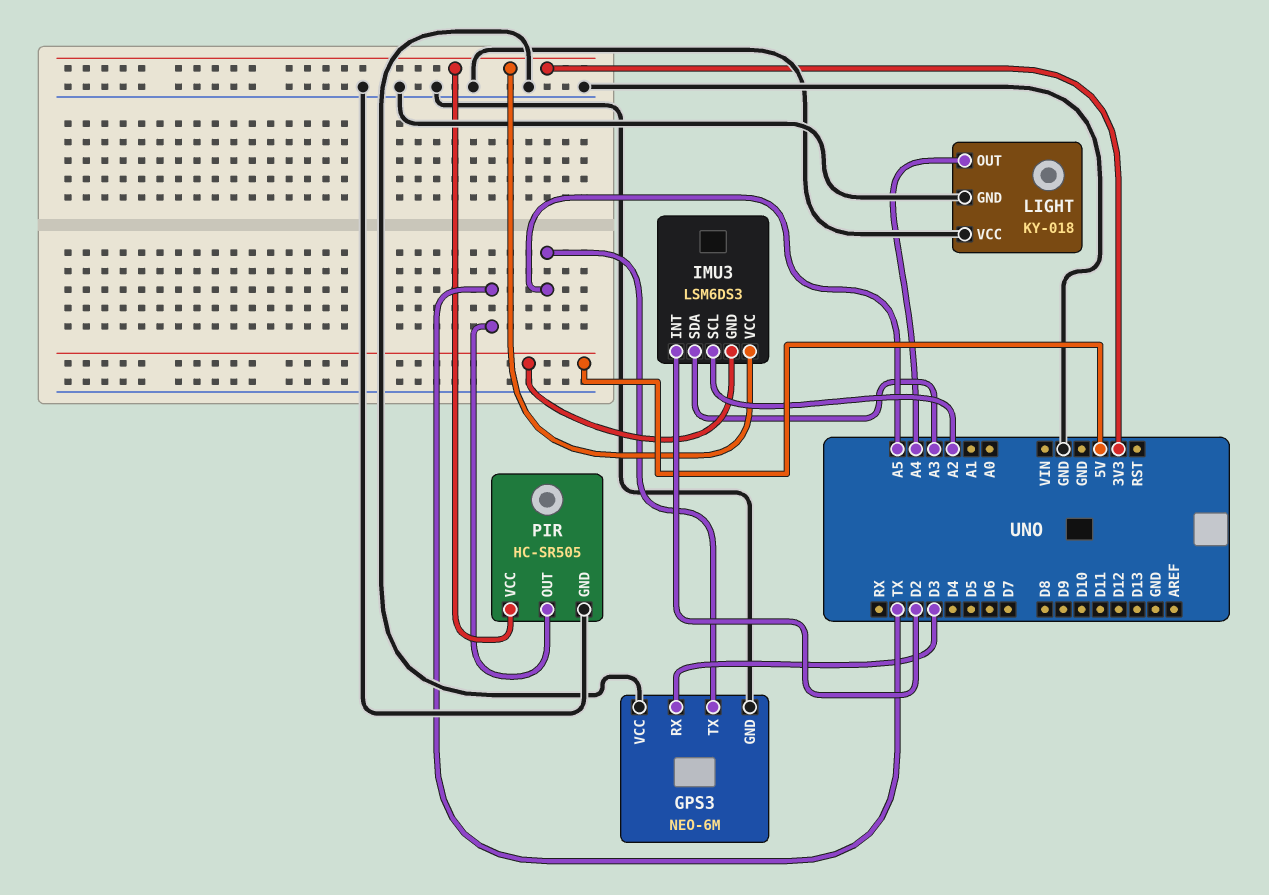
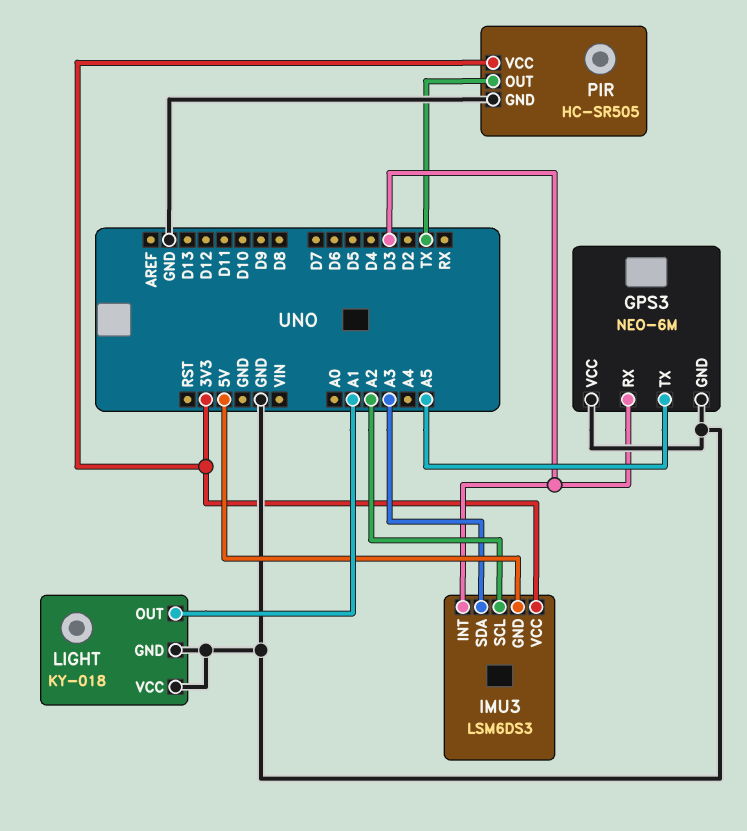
IMU3 pin INT: D2 -> D3
LIGHT pin OUT: A4 -> A1

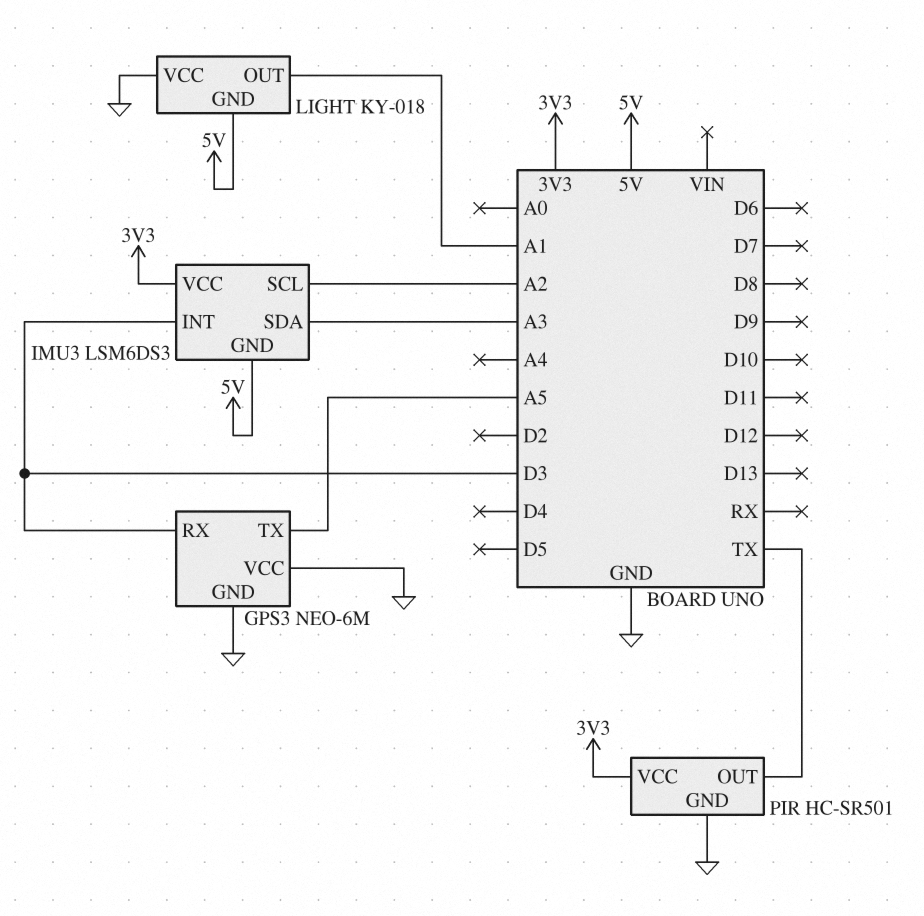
LIGHT pin GND: GND -> 5V
PIR: HC-SR505 -> HC-SR501

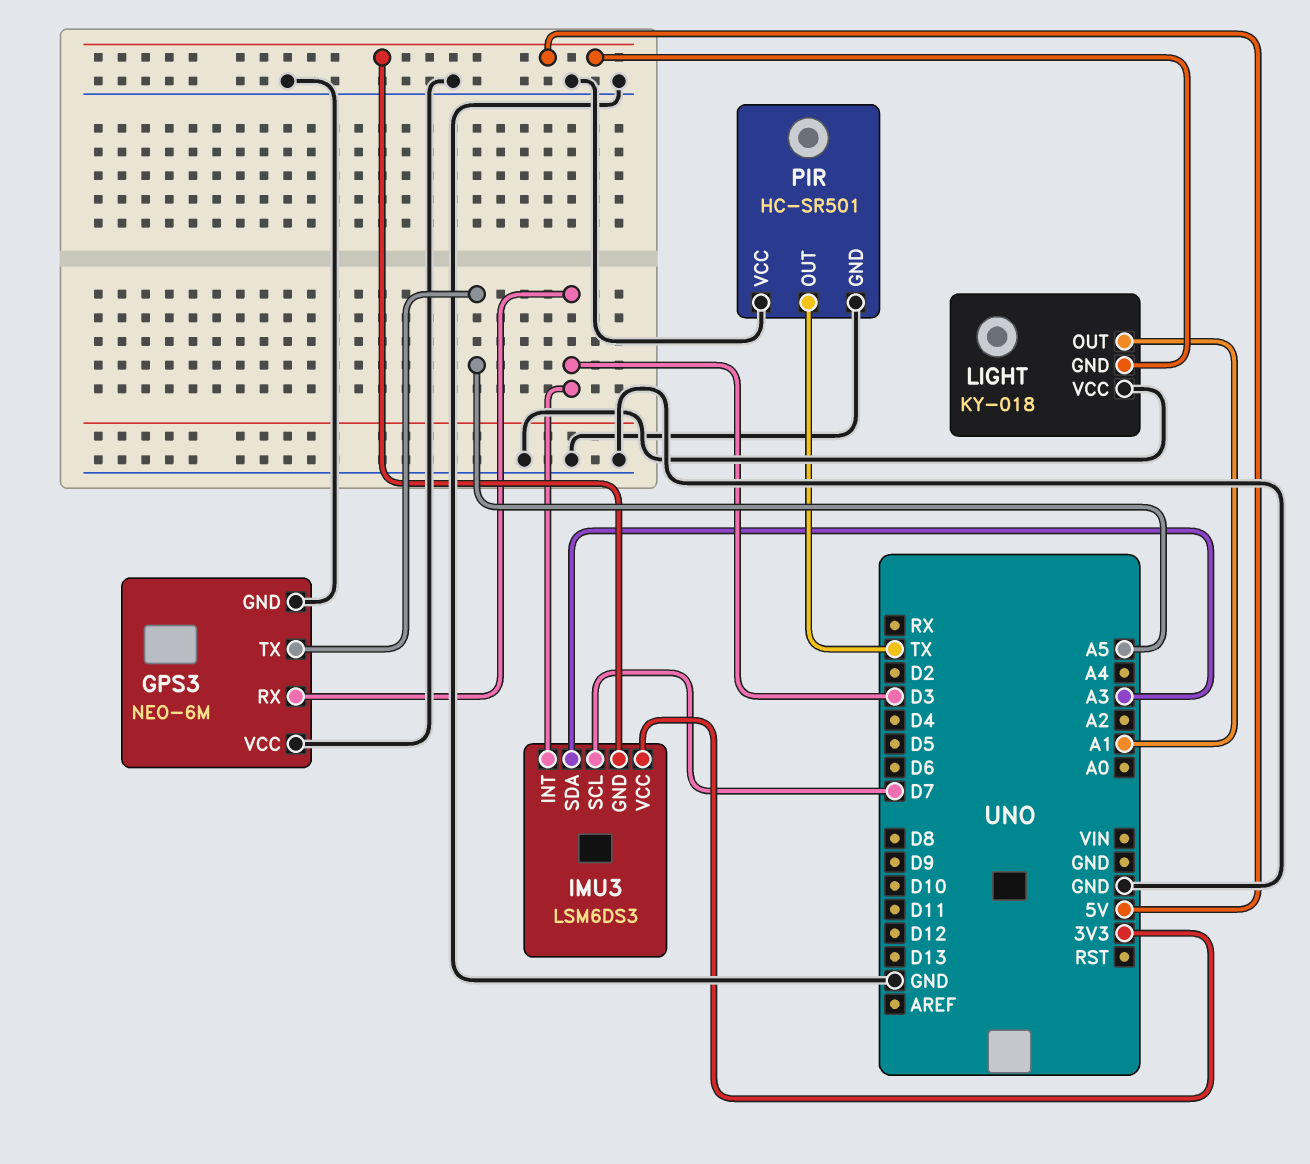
IMU3 pin SCL: A2 -> D7
PIR pin VCC: 3V3 -> GND

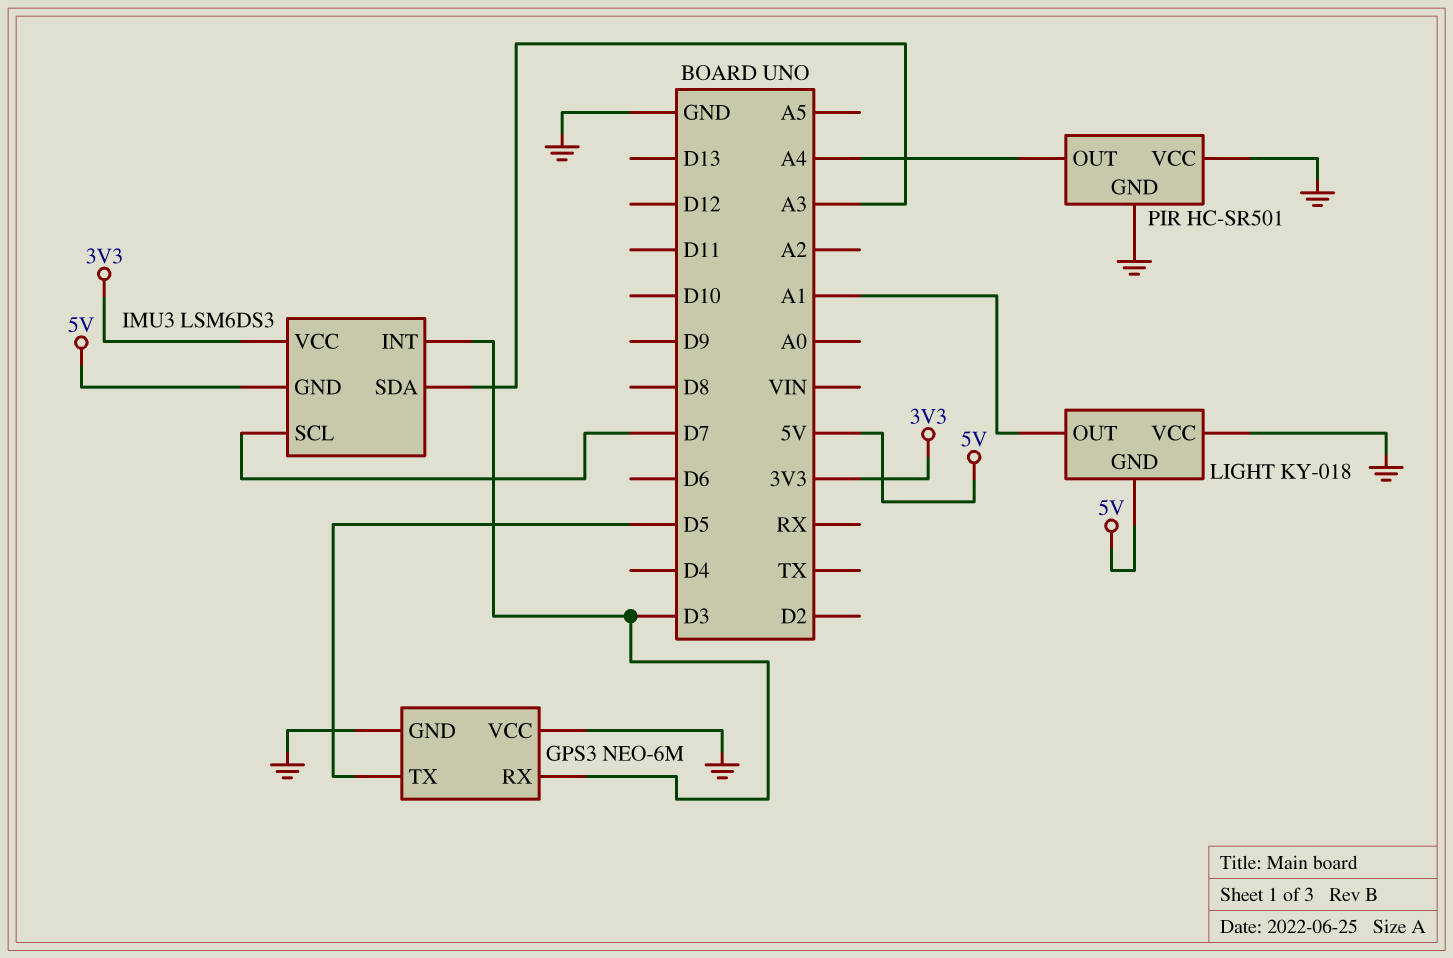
GPS3 pin TX: A5 -> D5
PIR pin OUT: TX -> A4

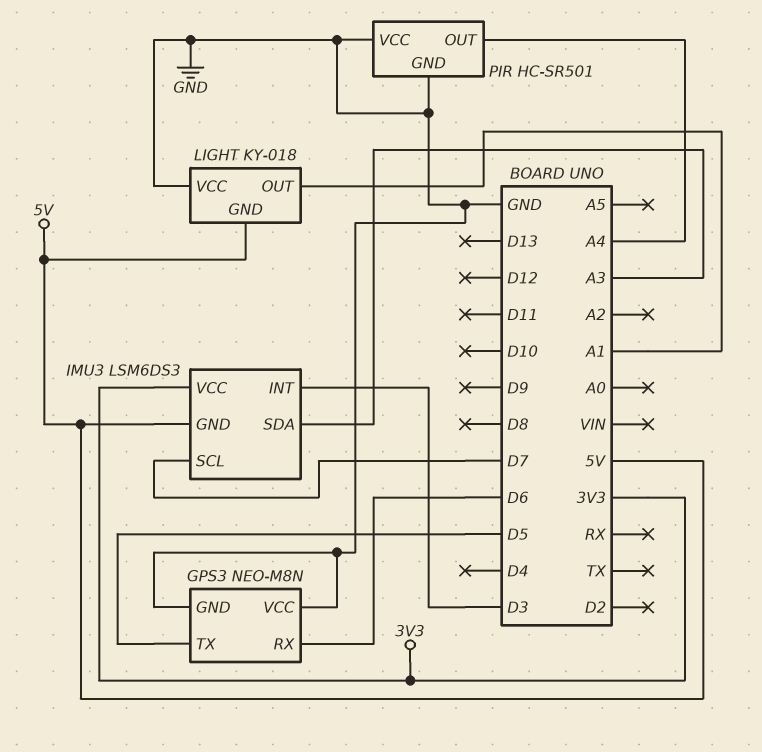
GPS3: NEO-6M -> NEO-M8N
GPS3 pin RX: D3 -> D6

